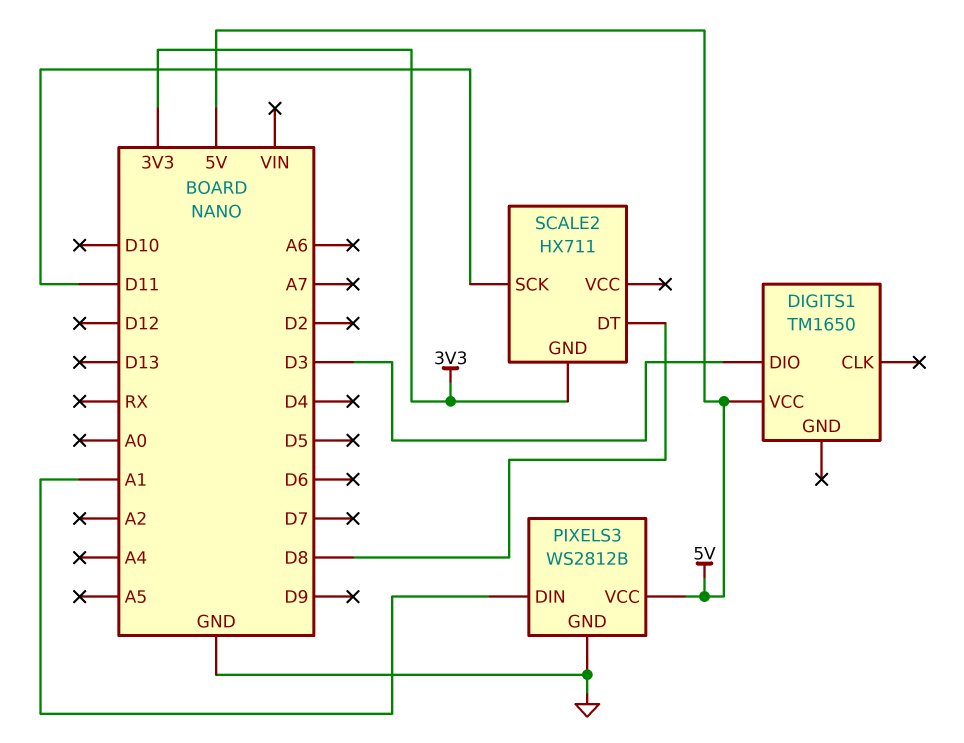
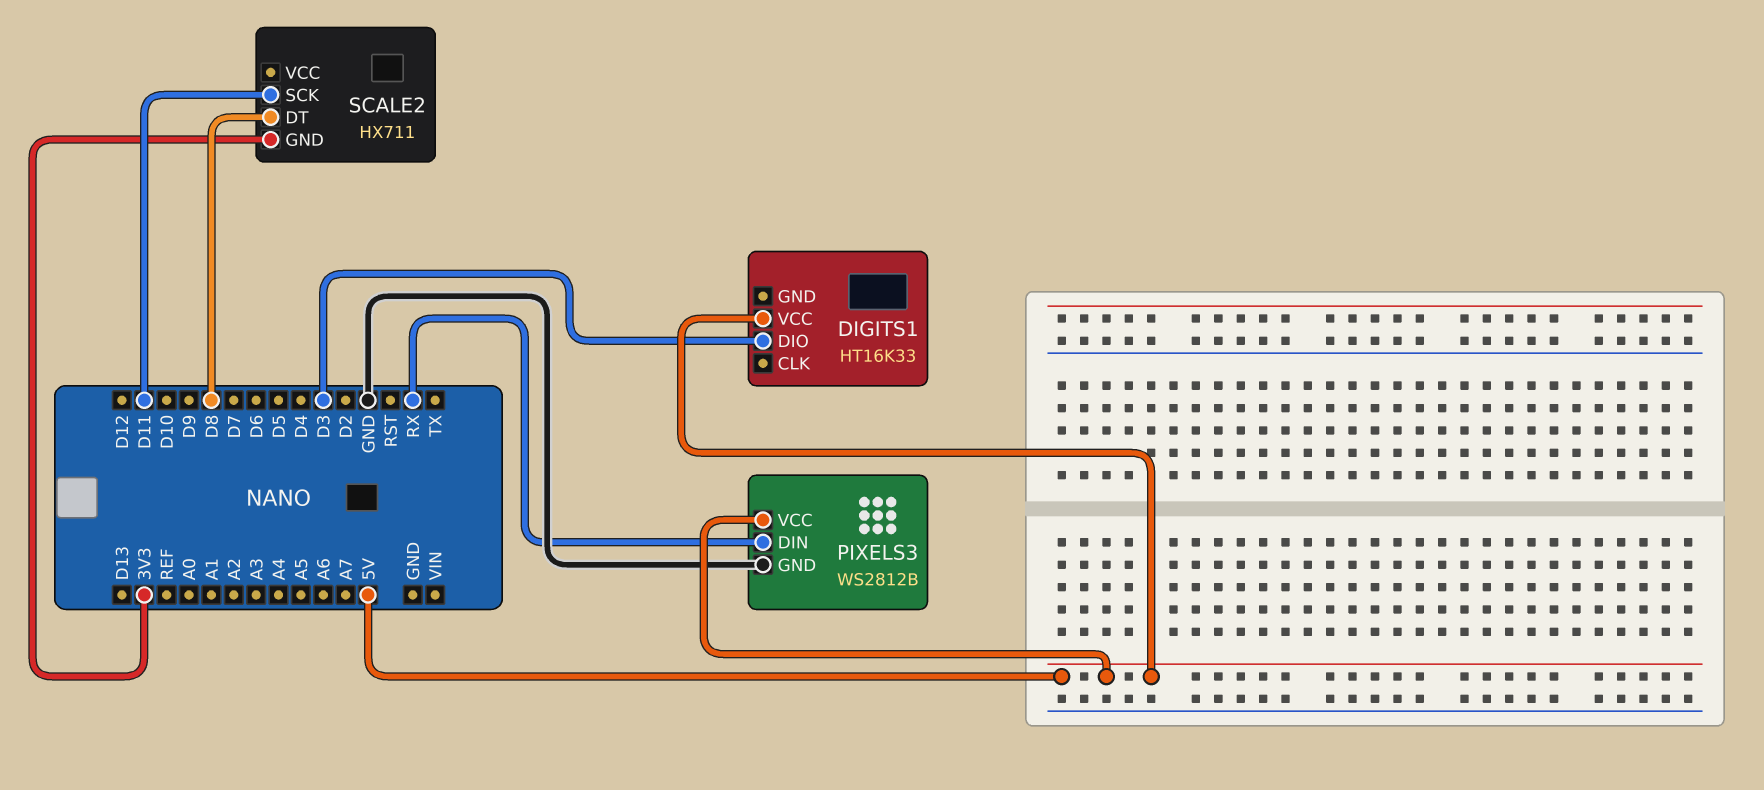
DIGITS1: TM1650 -> HT16K33
PIXELS3 pin DIN: A1 -> RX

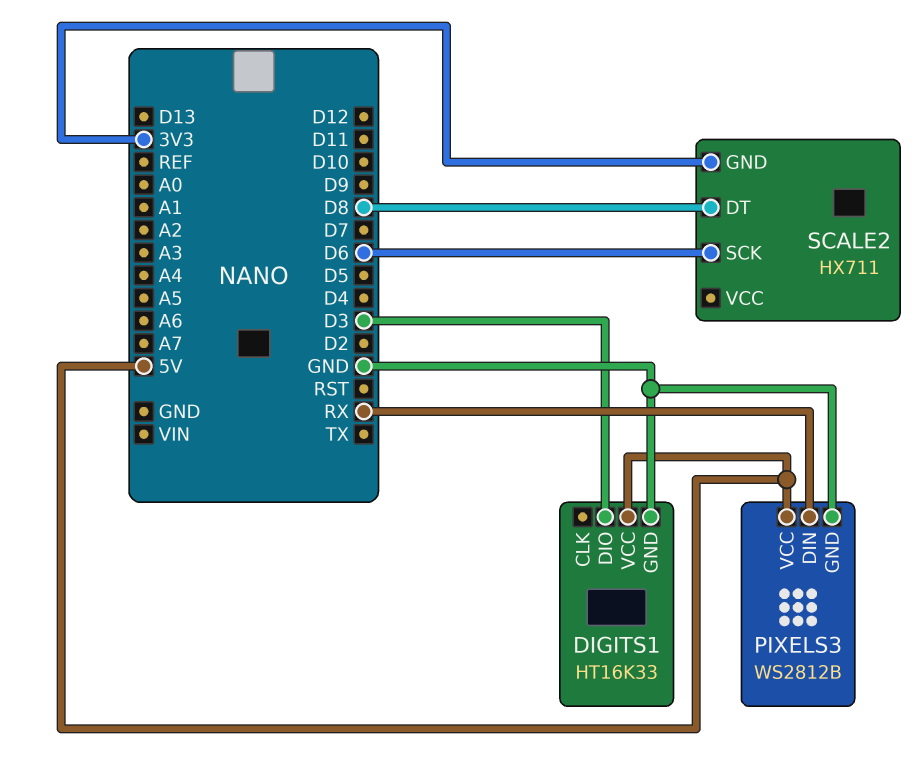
DIGITS1 pin GND: none -> GND
SCALE2 pin SCK: D11 -> D6

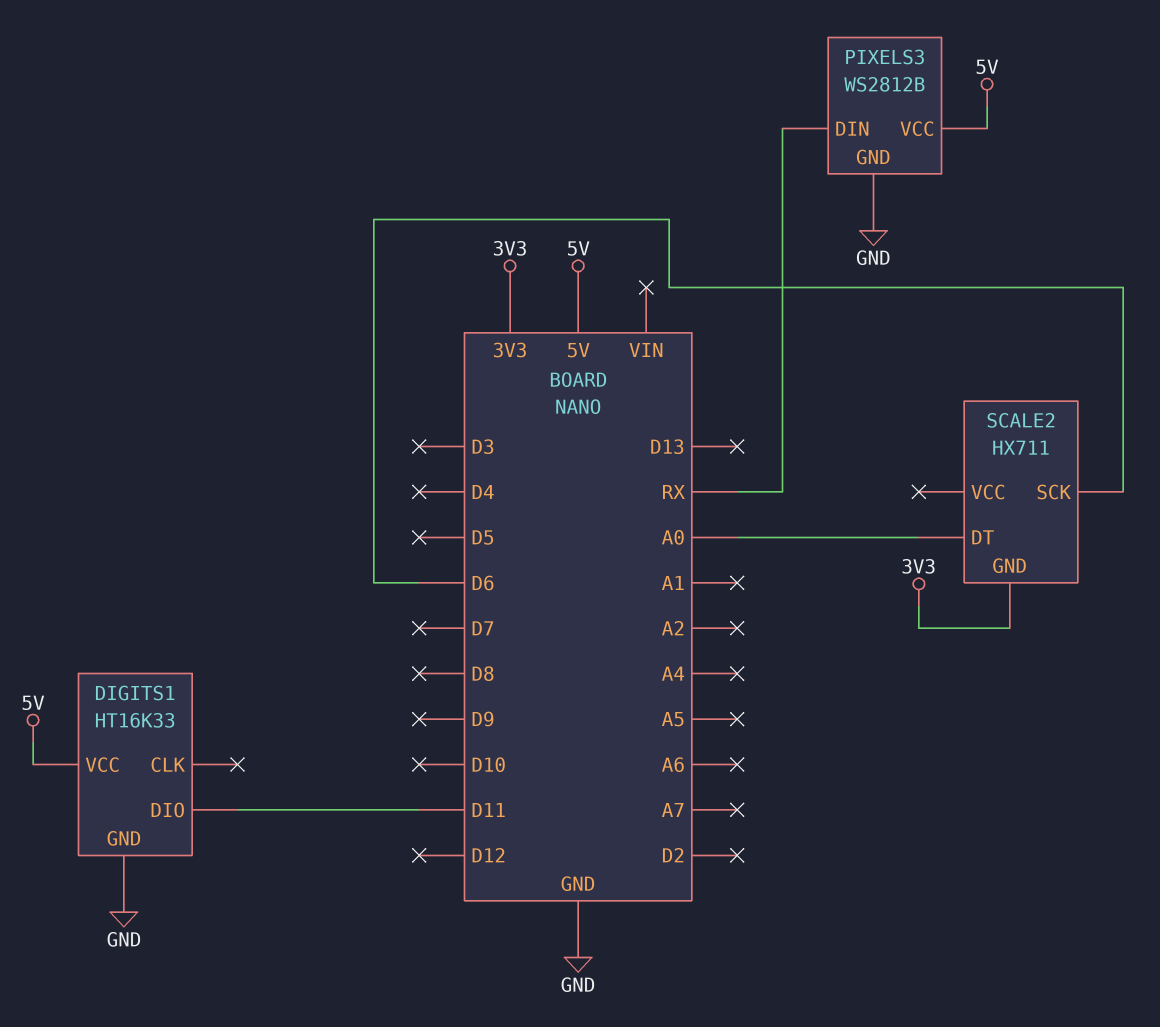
DIGITS1 pin DIO: D3 -> D11
SCALE2 pin DT: D8 -> A0

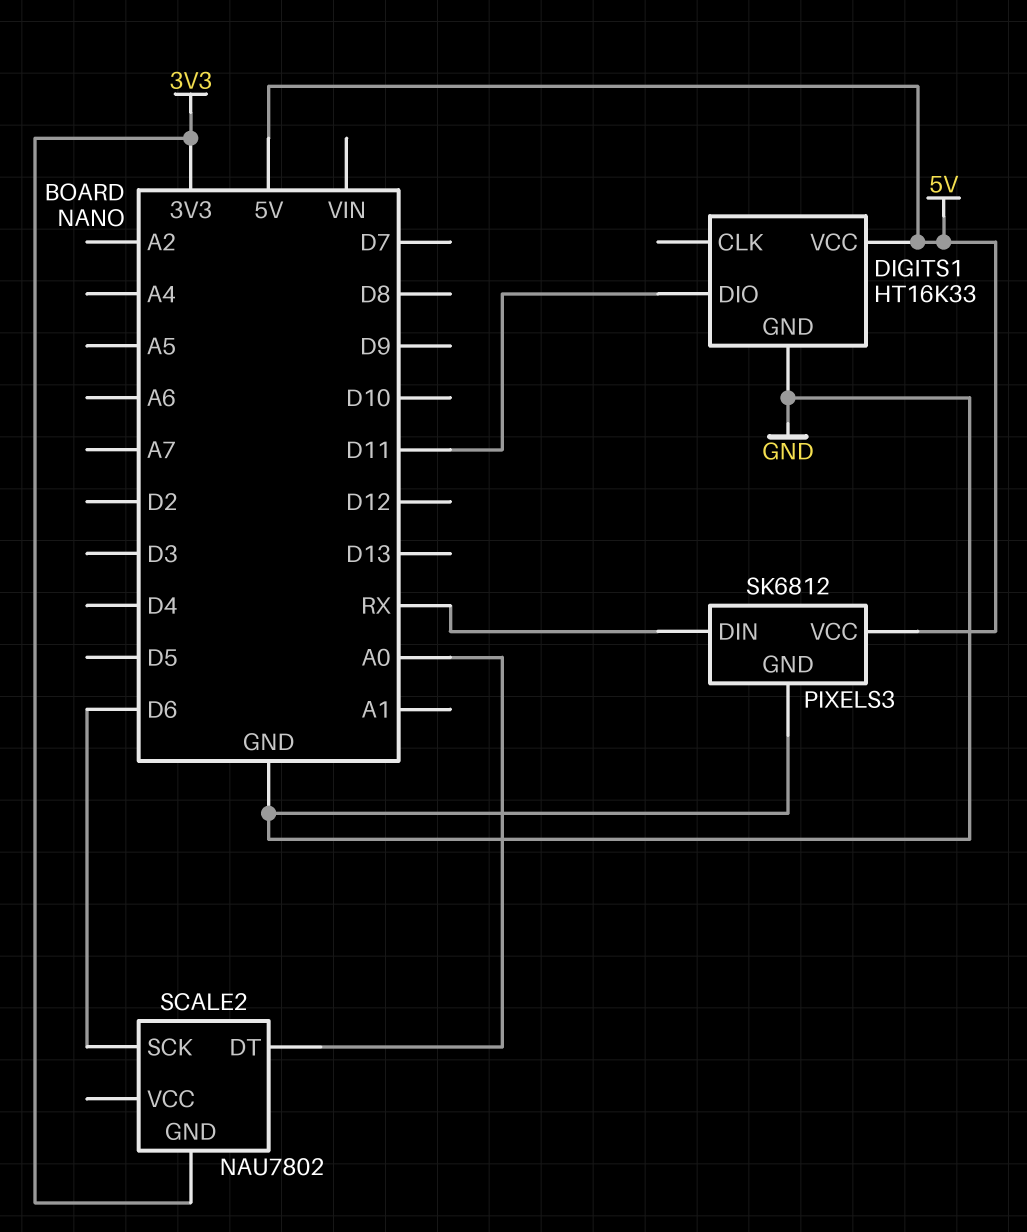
PIXELS3: WS2812B -> SK6812
SCALE2: HX711 -> NAU7802

